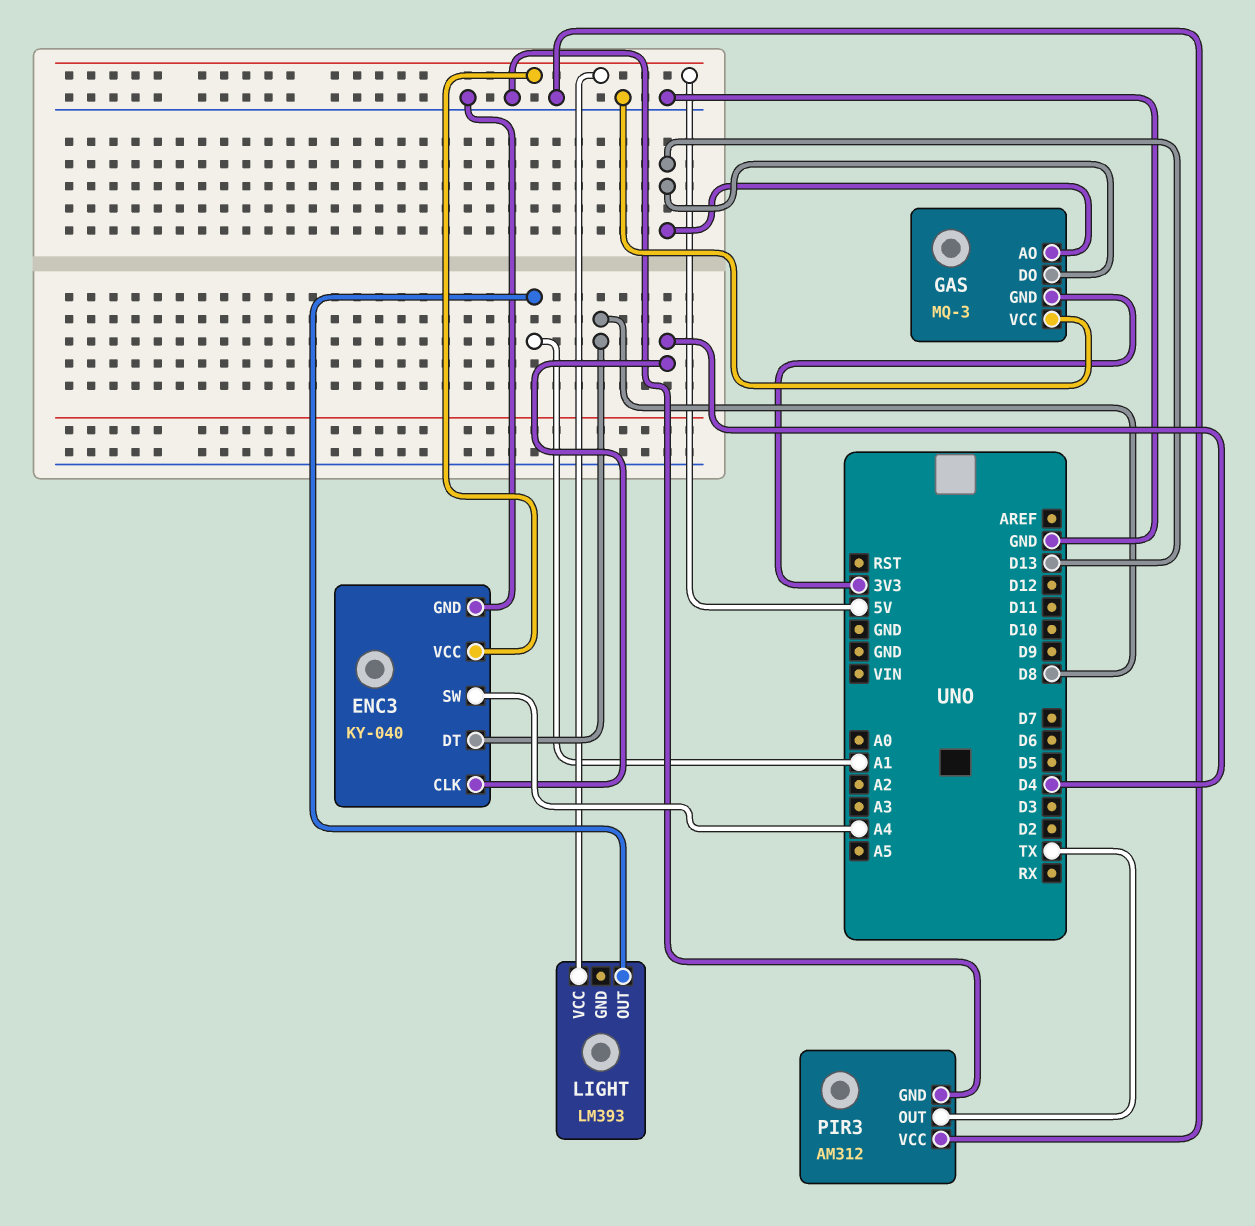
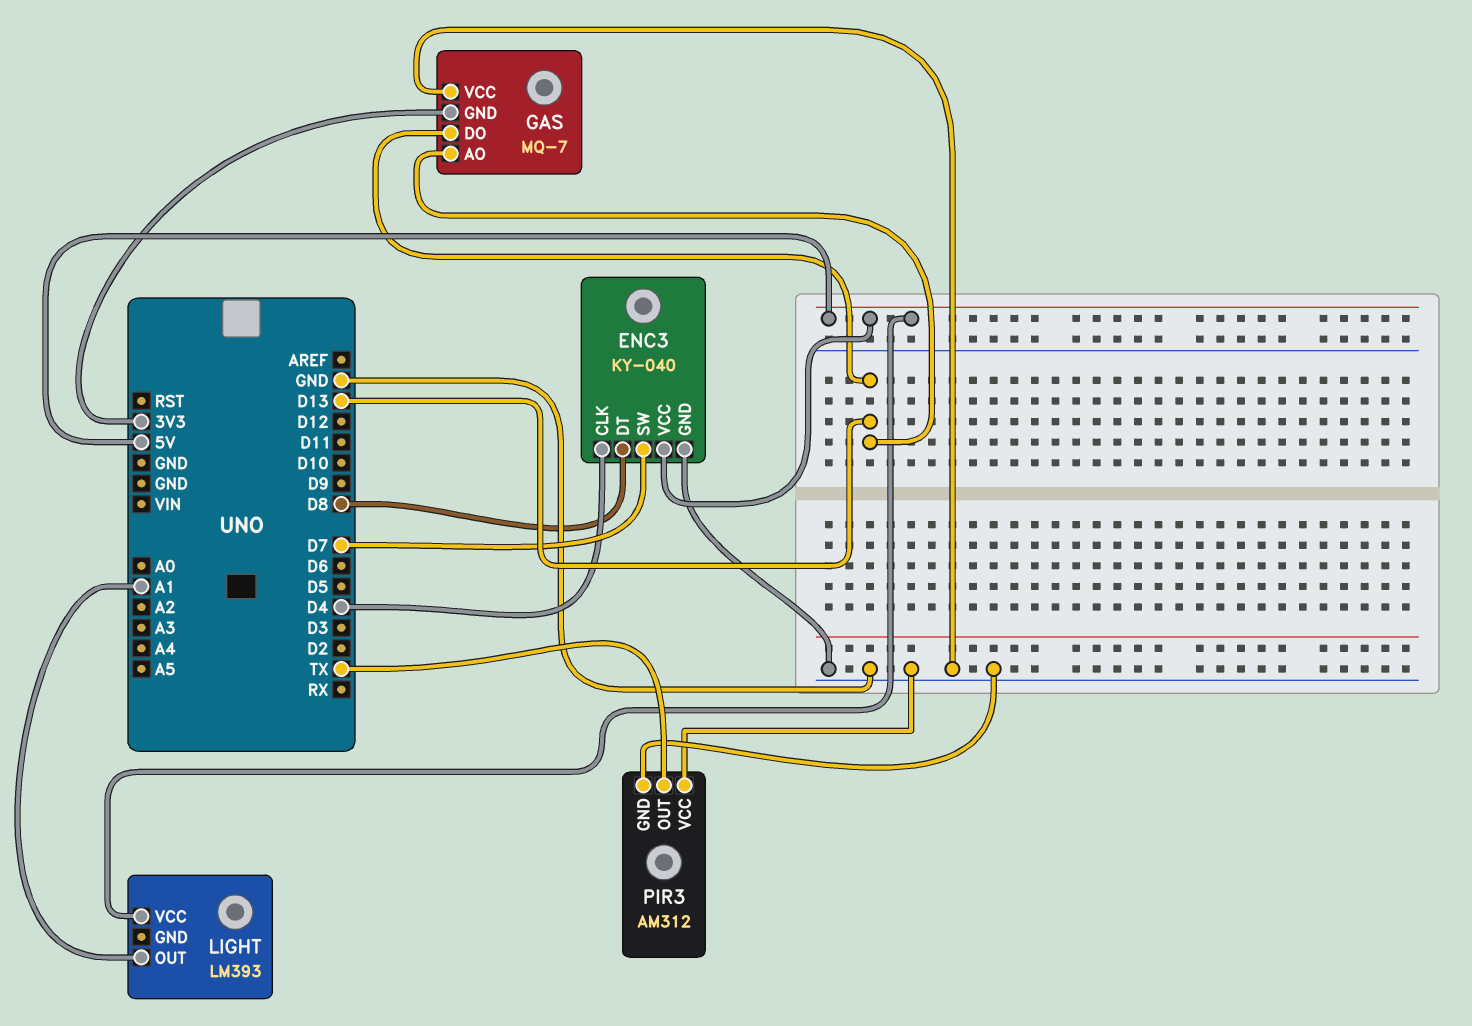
ENC3 pin SW: A4 -> D7
GAS: MQ-3 -> MQ-7

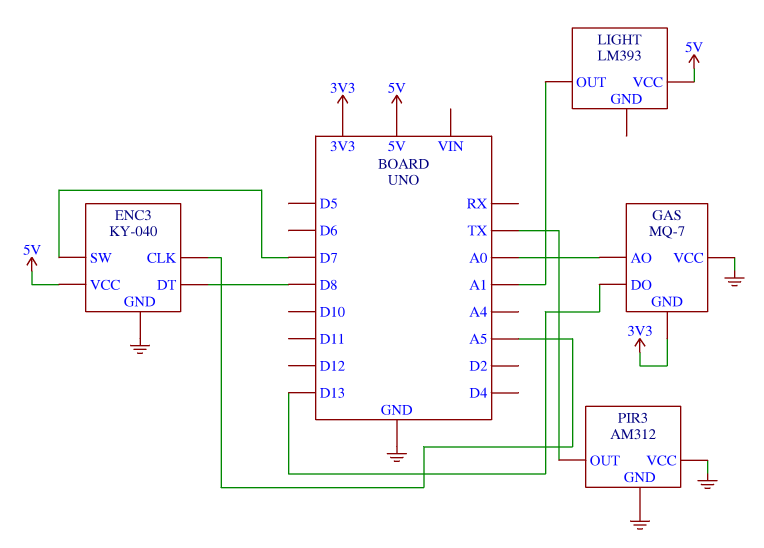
ENC3 pin CLK: D4 -> A5
GAS pin AO: D13 -> A0

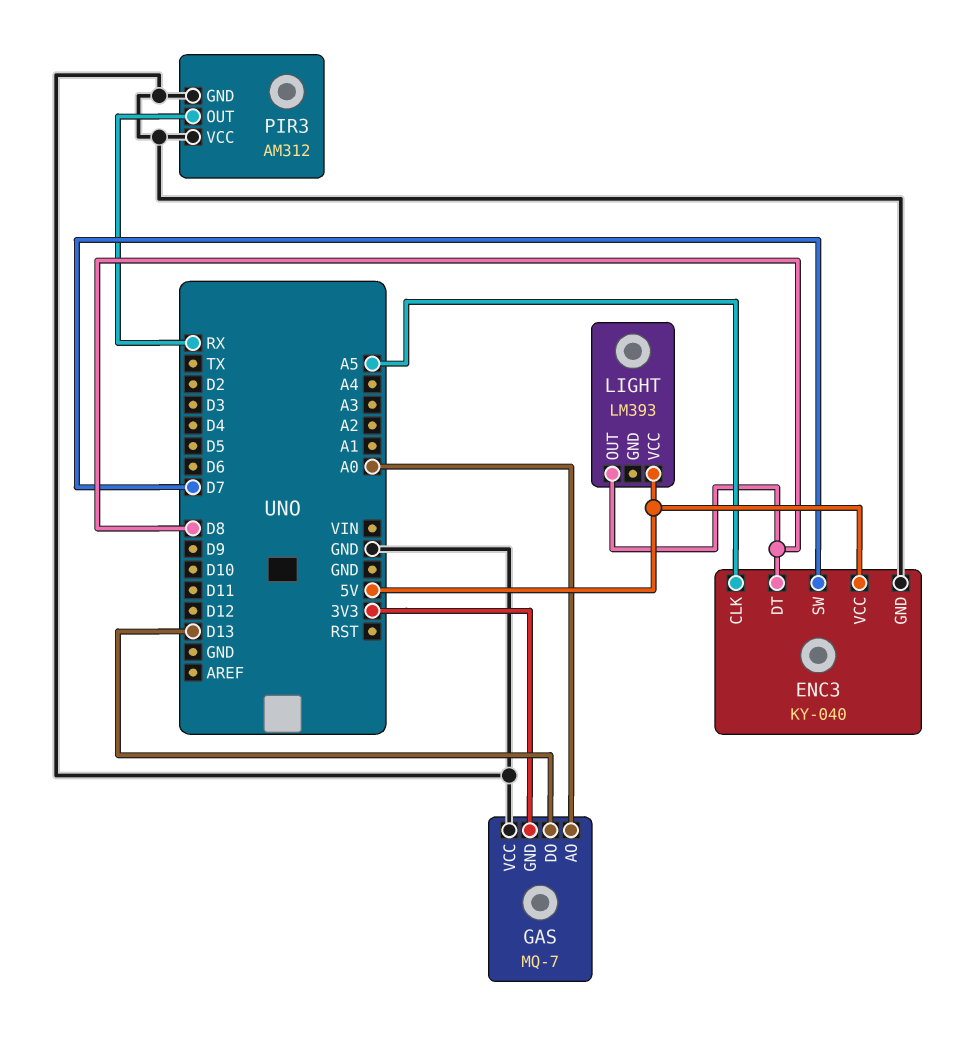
LIGHT pin OUT: A1 -> D8
PIR3 pin OUT: TX -> RX

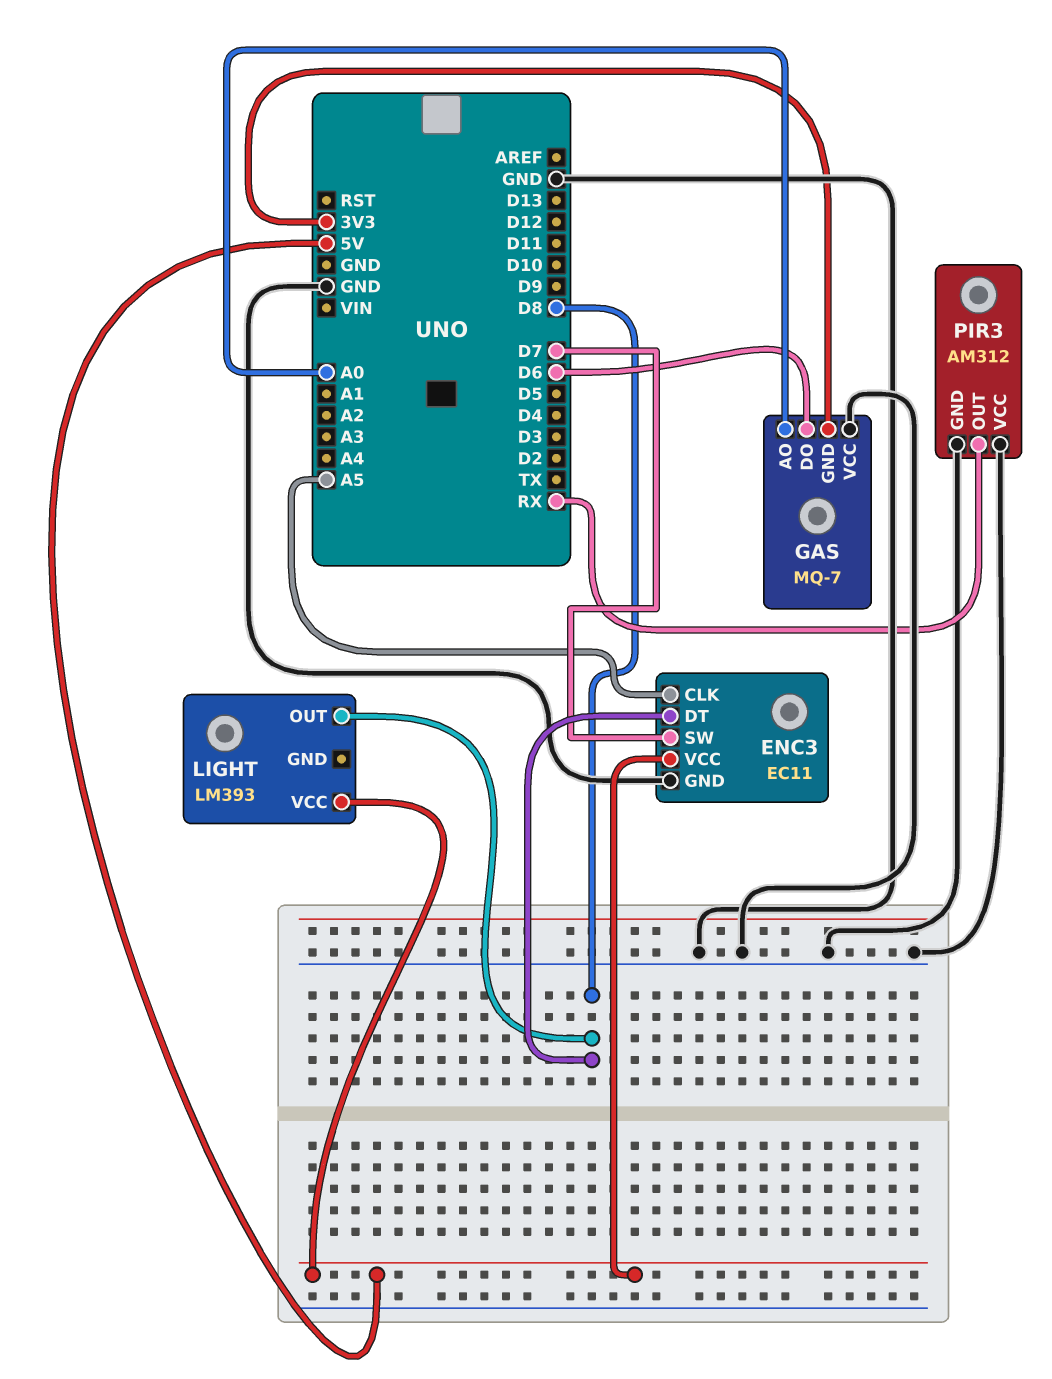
ENC3: KY-040 -> EC11
GAS pin DO: D13 -> D6

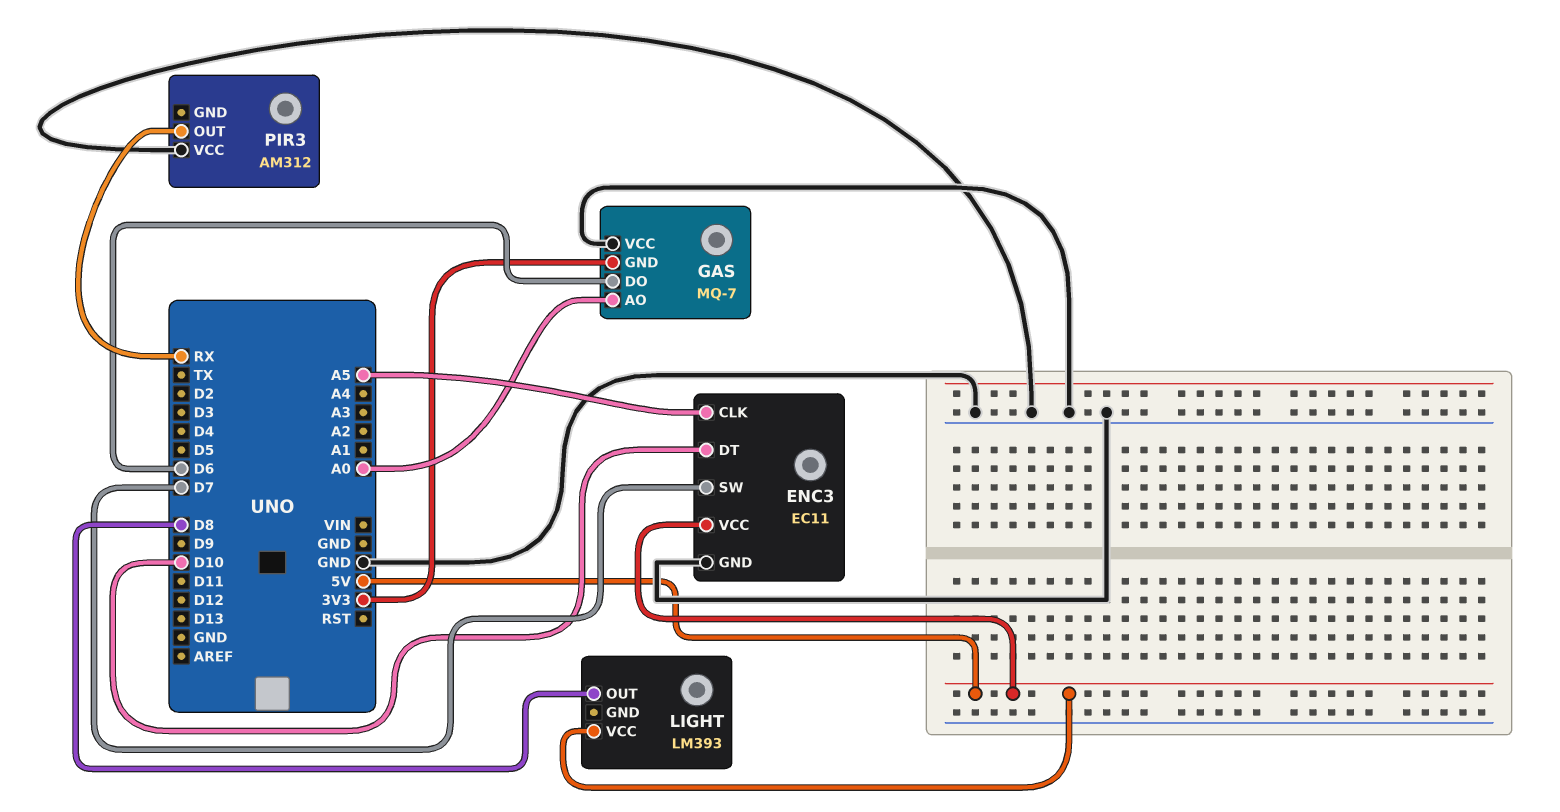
ENC3 pin DT: D8 -> D10
PIR3 pin GND: GND -> none

